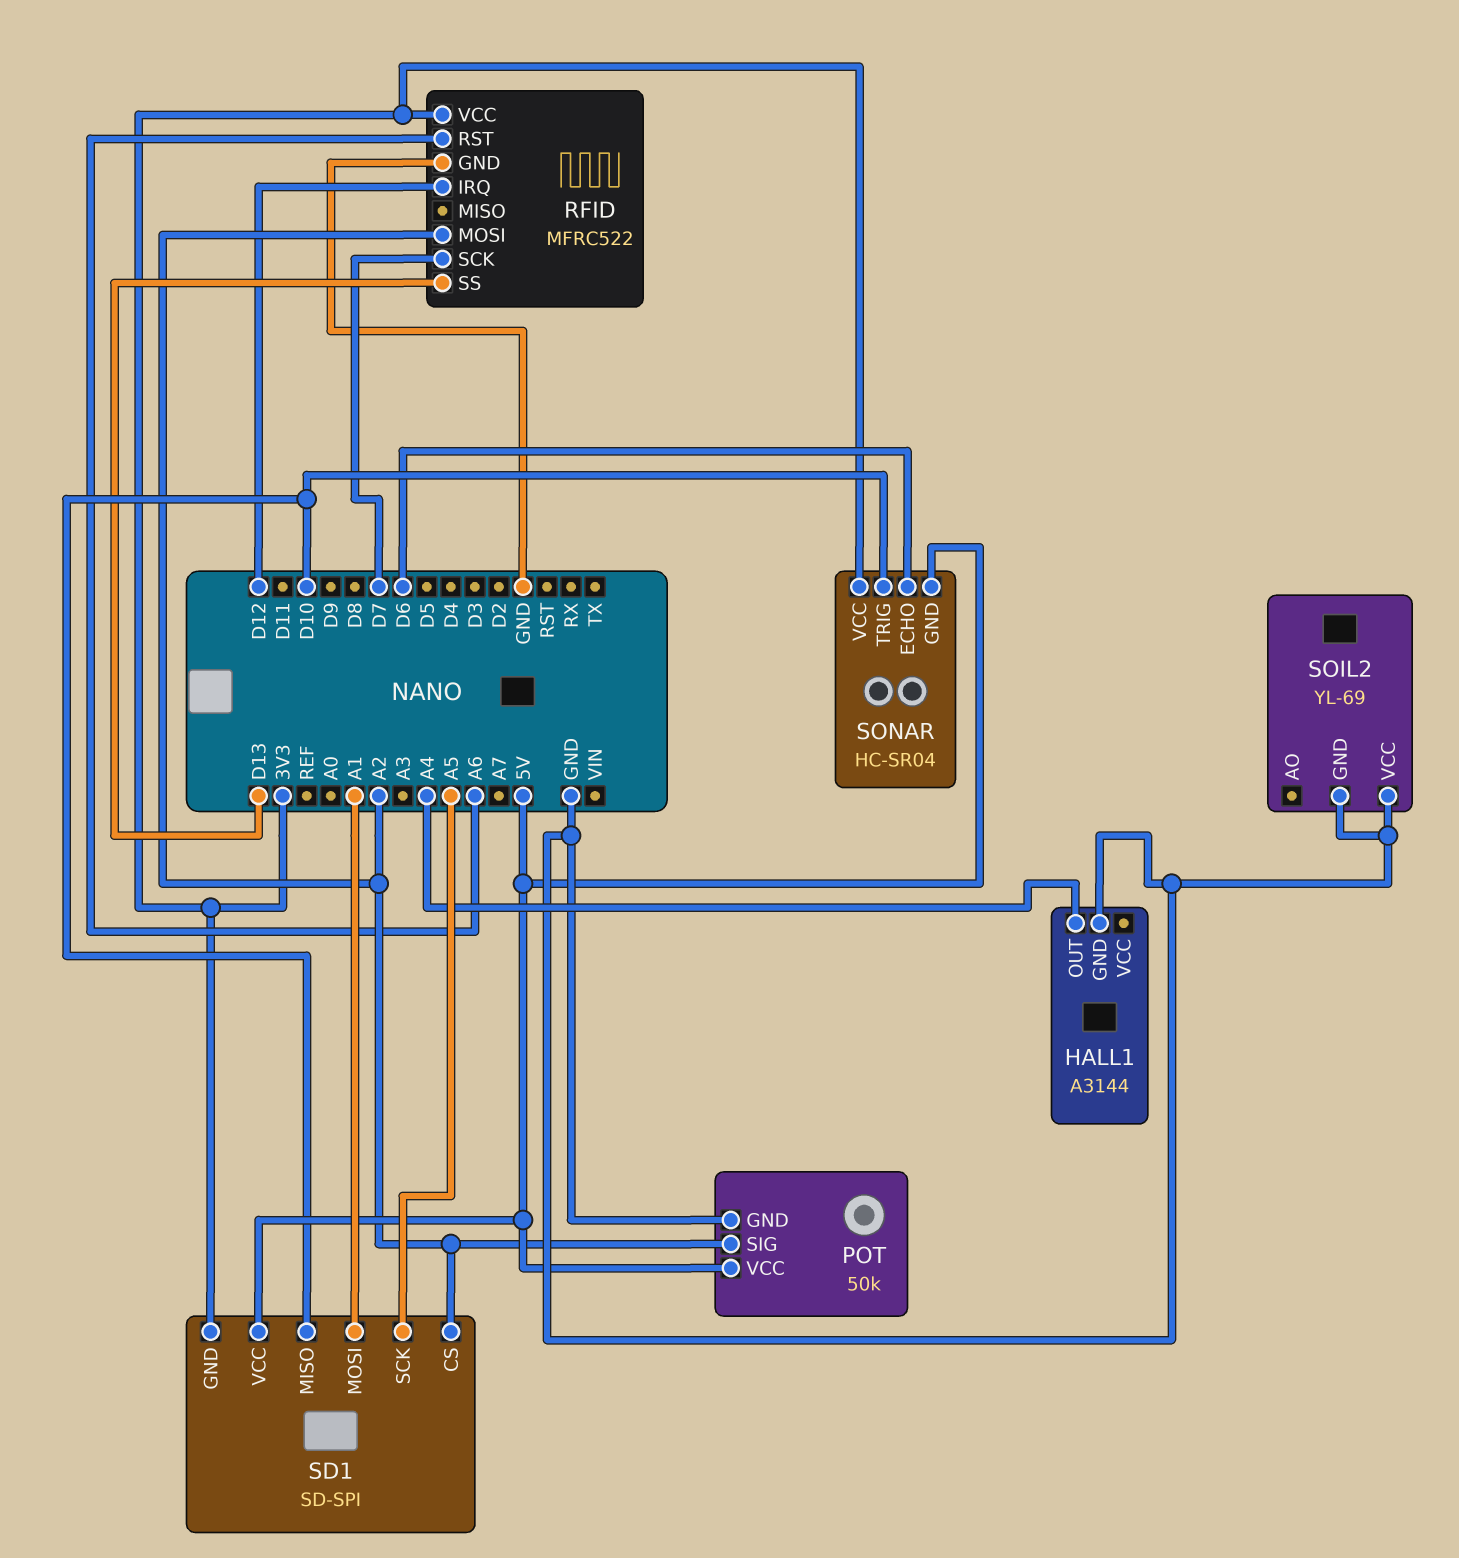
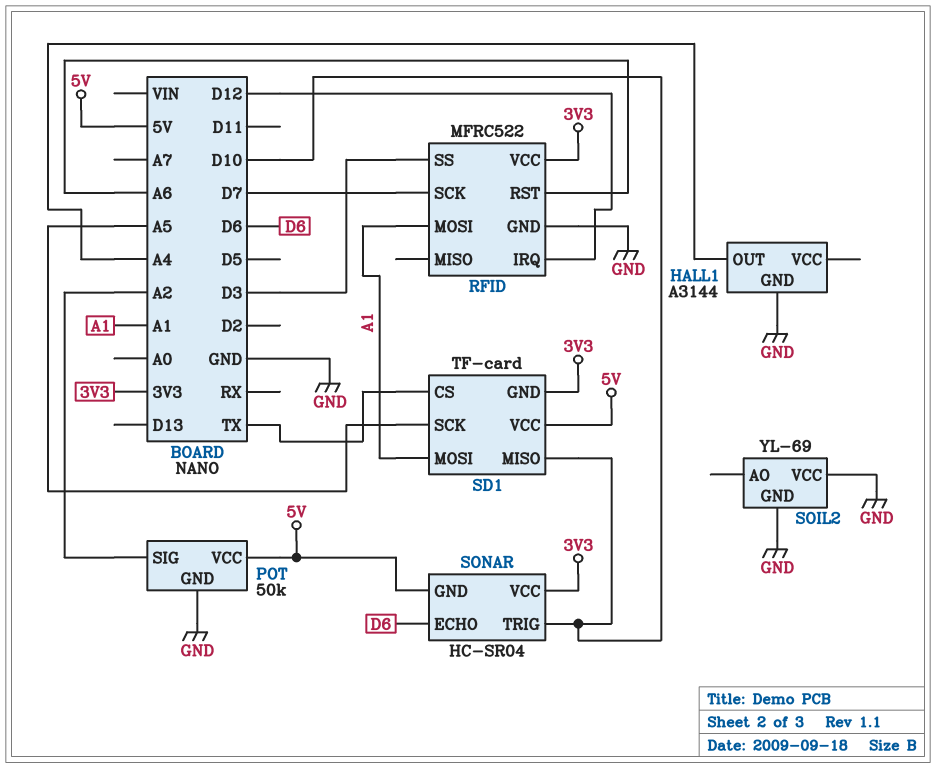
RFID pin MOSI: A2 -> A1
RFID pin SS: D13 -> D3
SD1: SD-SPI -> TF-card
SD1 pin CS: A2 -> TX

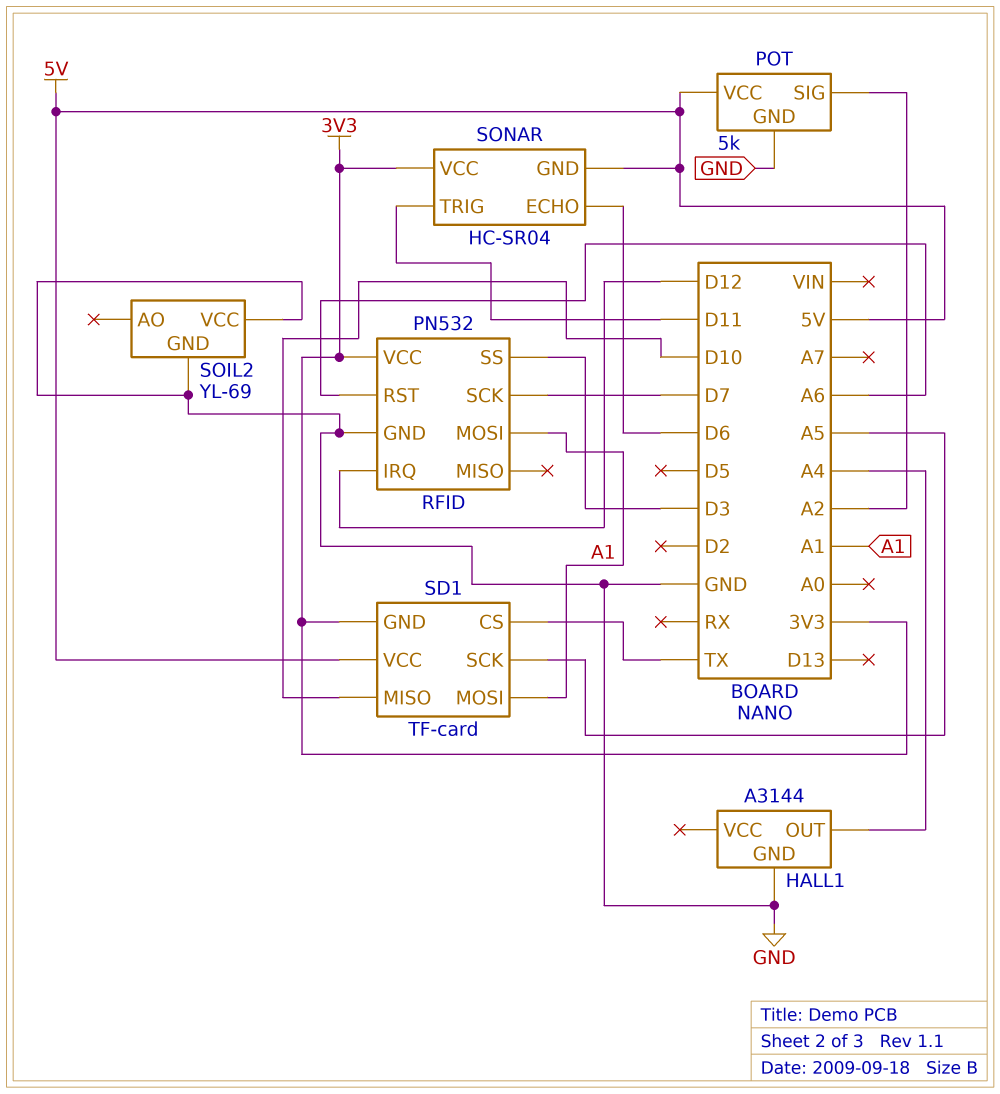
POT: 50k -> 5k
RFID: MFRC522 -> PN532
SONAR pin TRIG: D10 -> D11

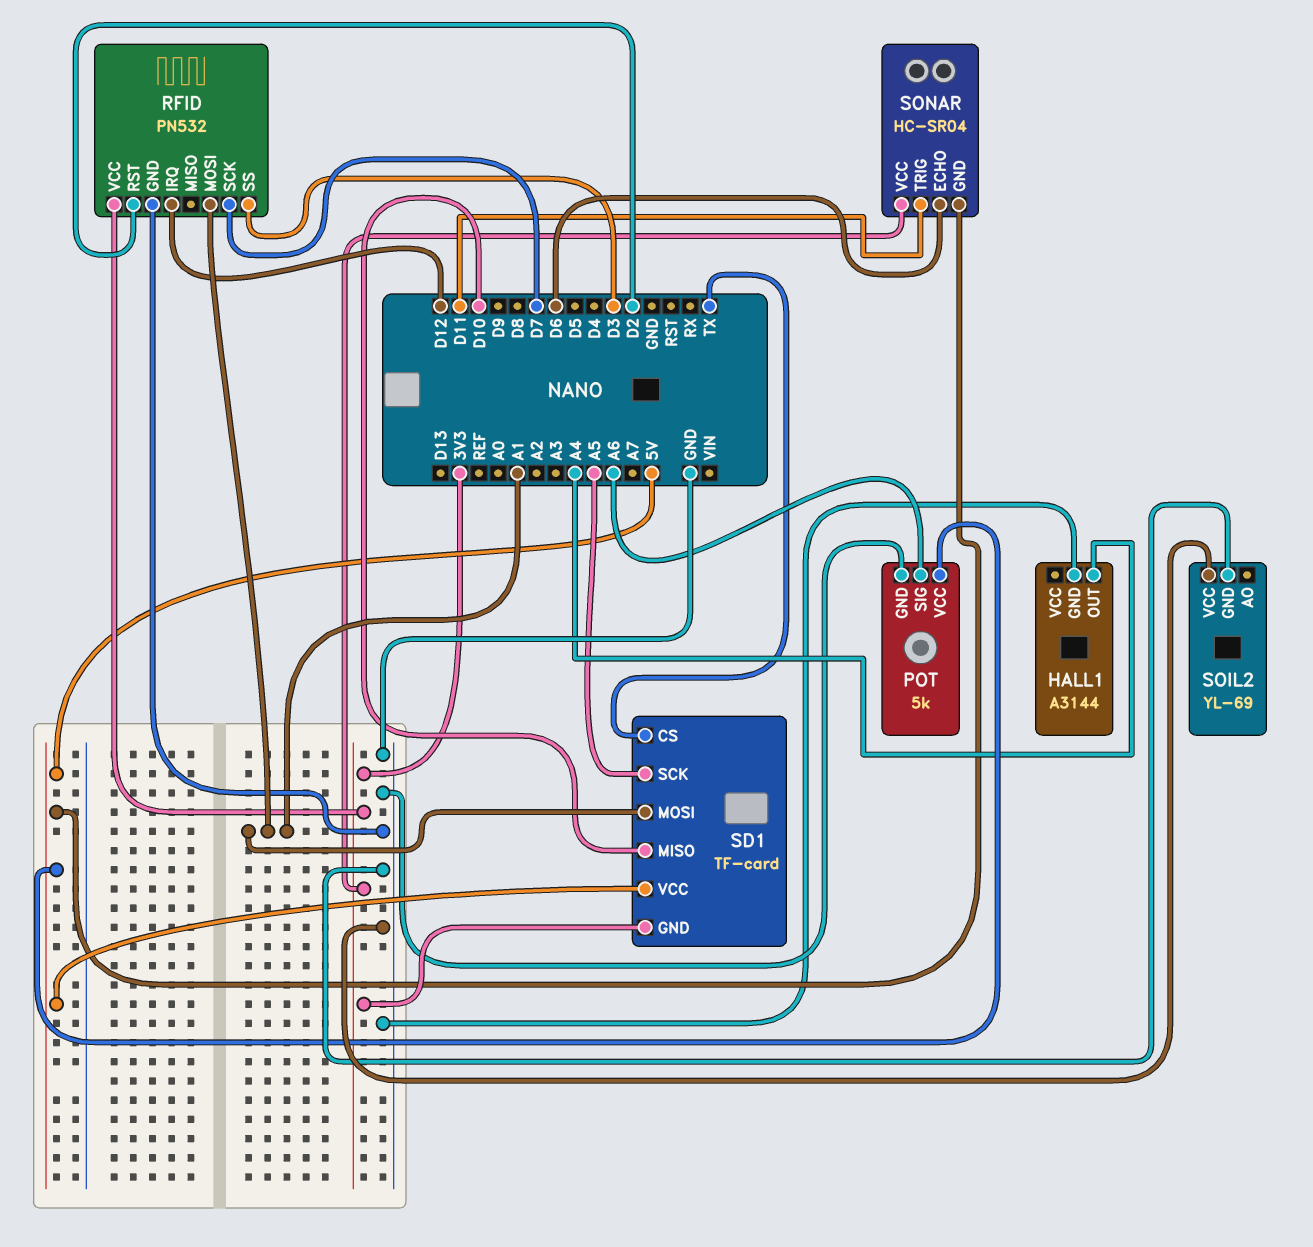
POT pin SIG: A2 -> A6
RFID pin RST: A6 -> D2

